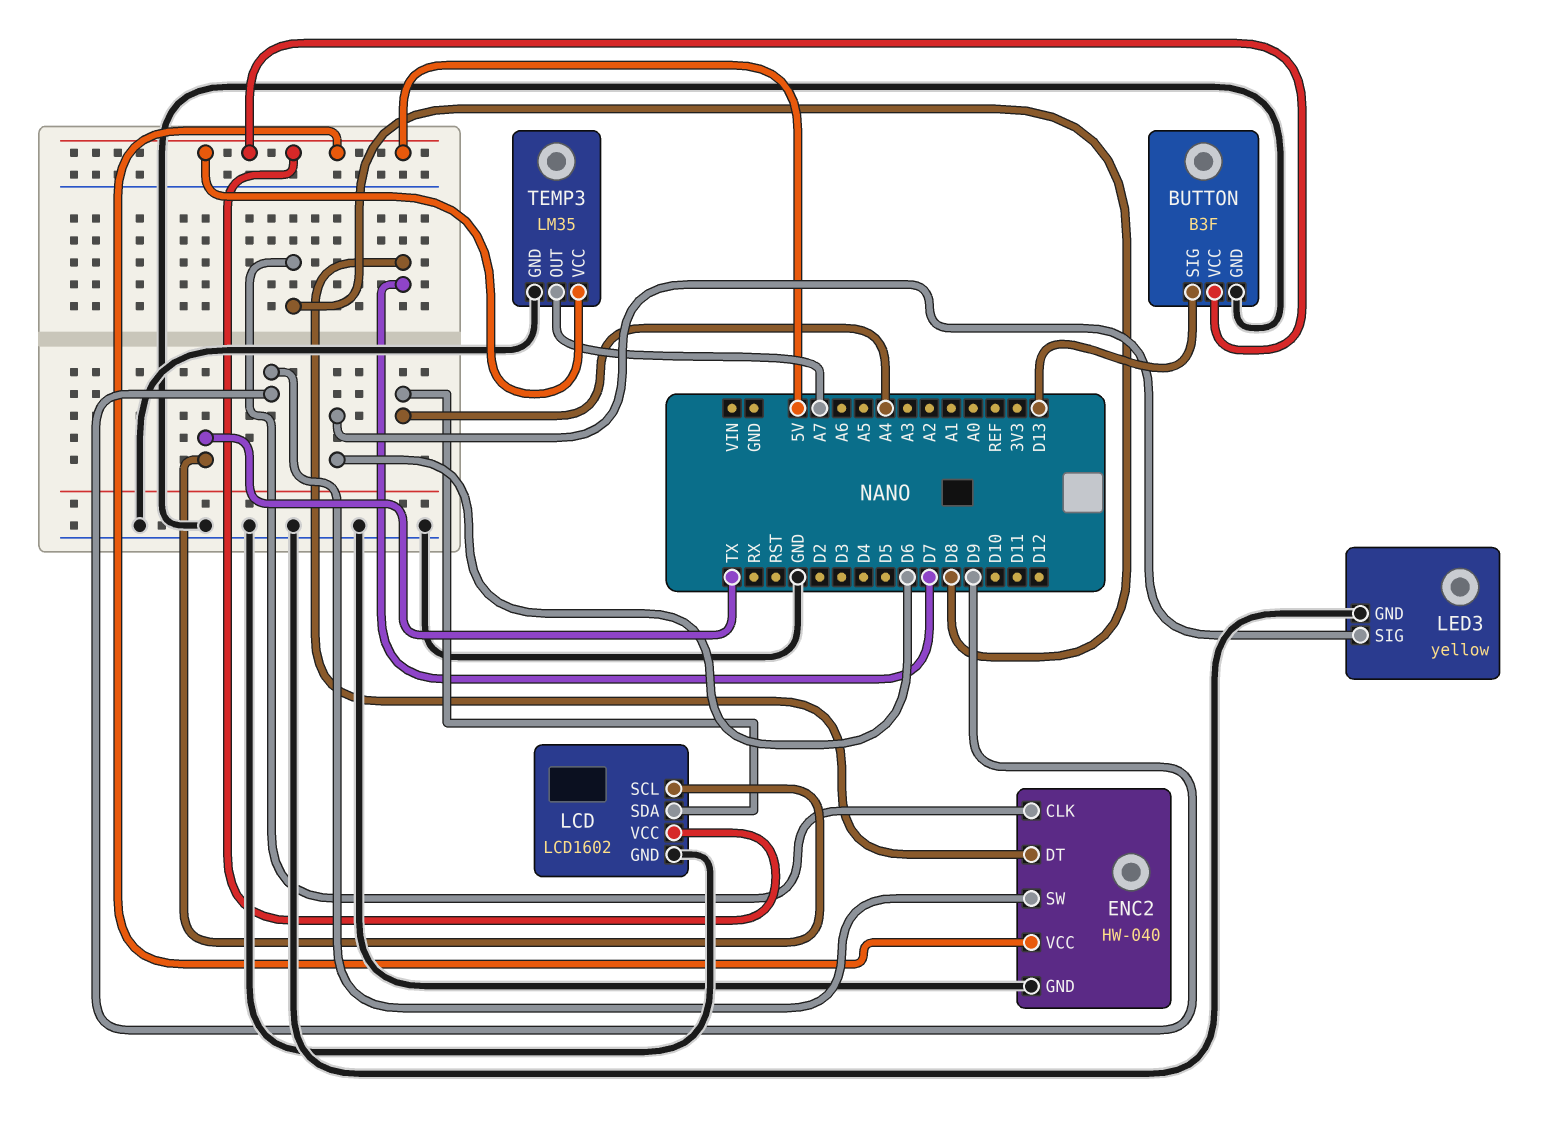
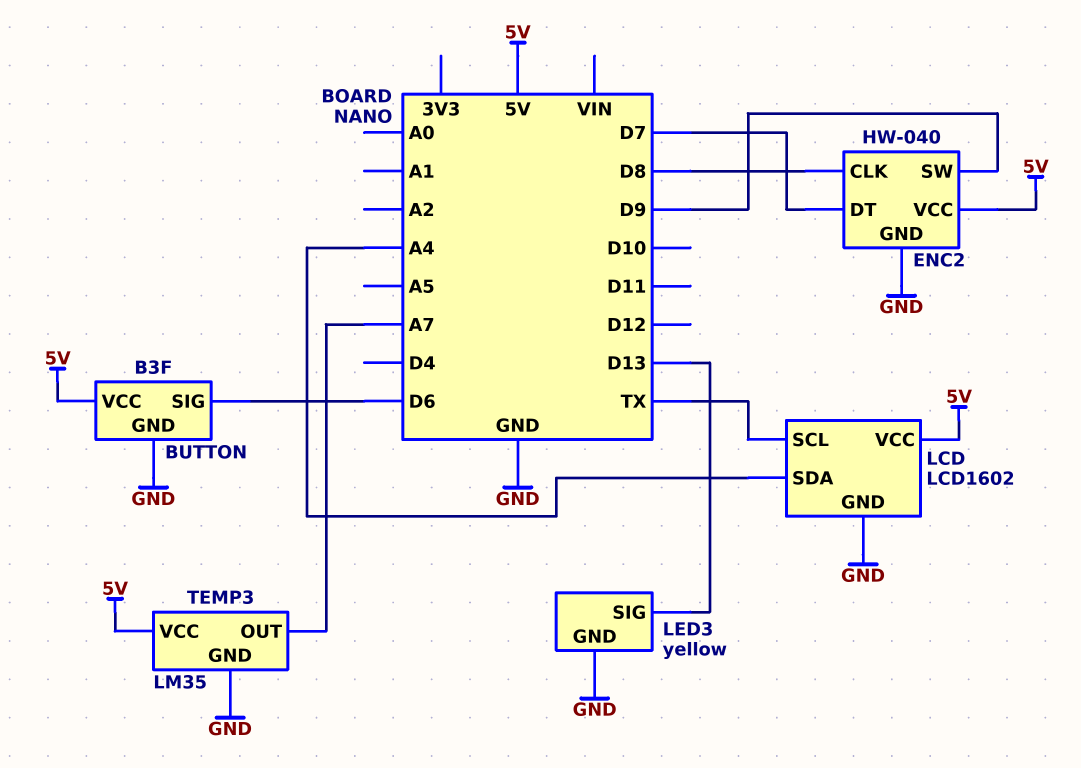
BUTTON pin SIG: D13 -> D6
LED3 pin SIG: D6 -> D13

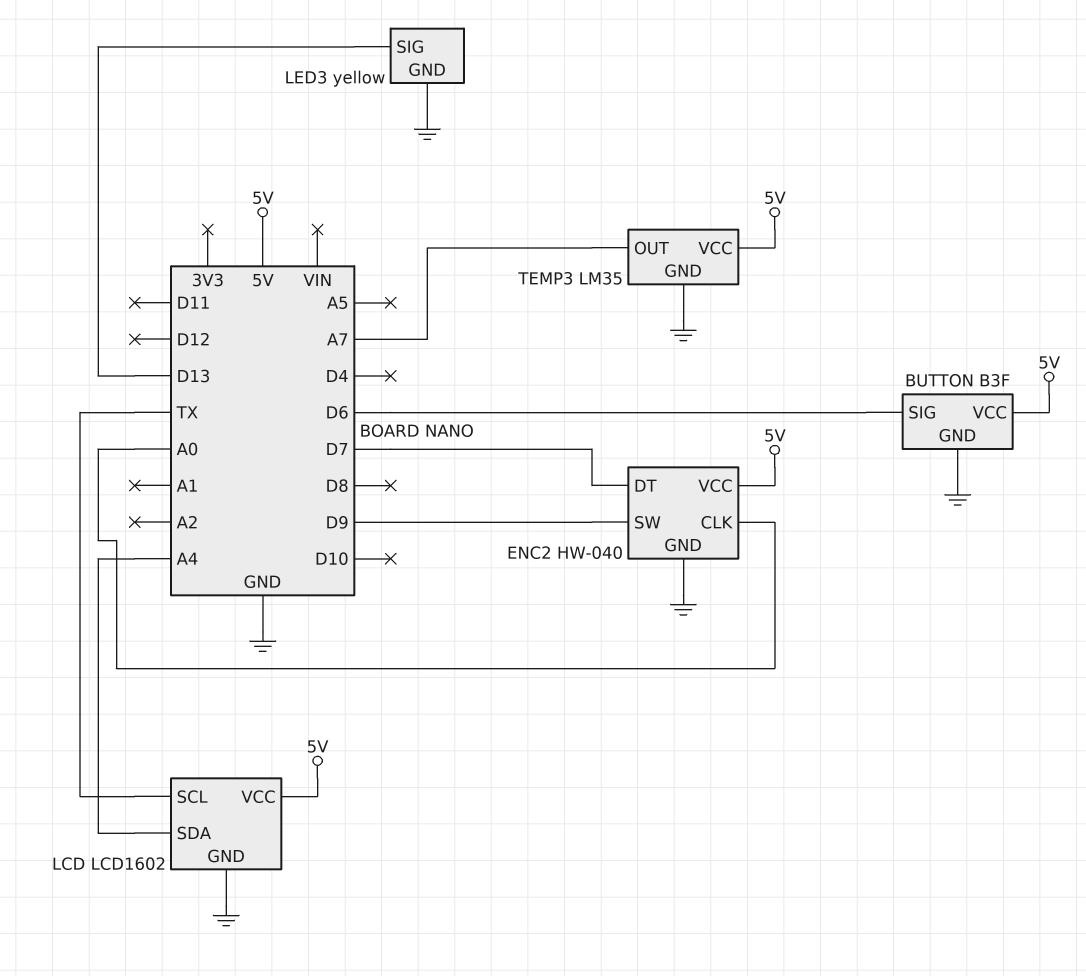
ENC2 pin CLK: D8 -> A0

